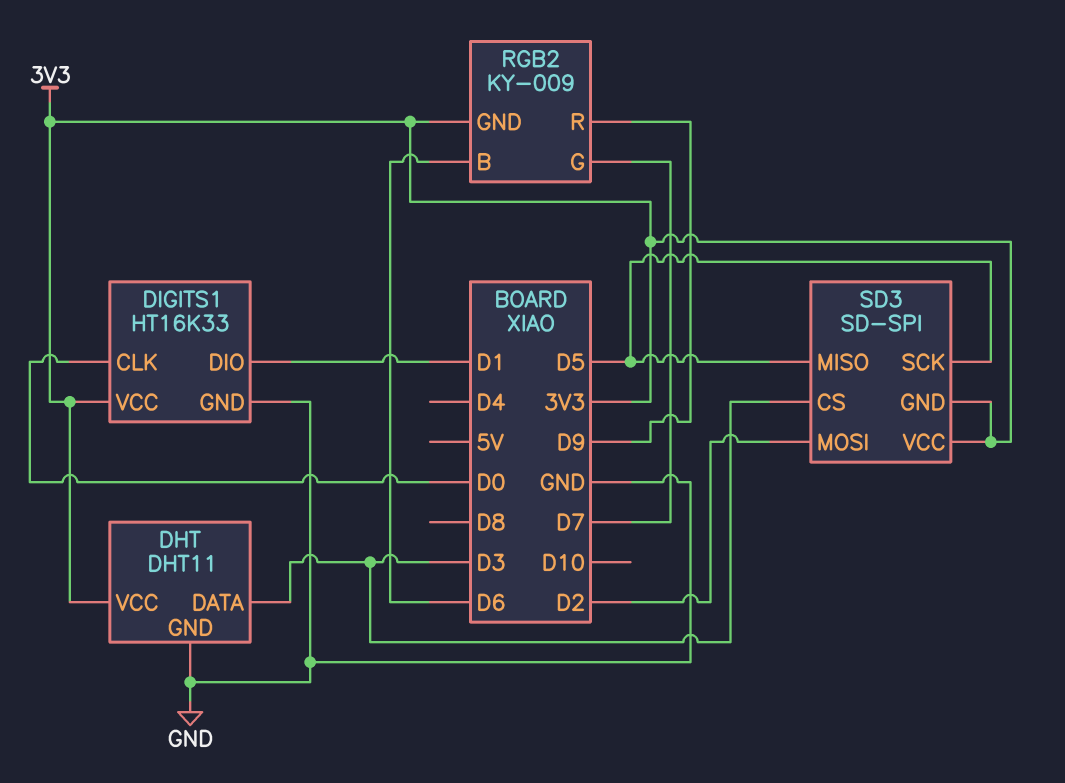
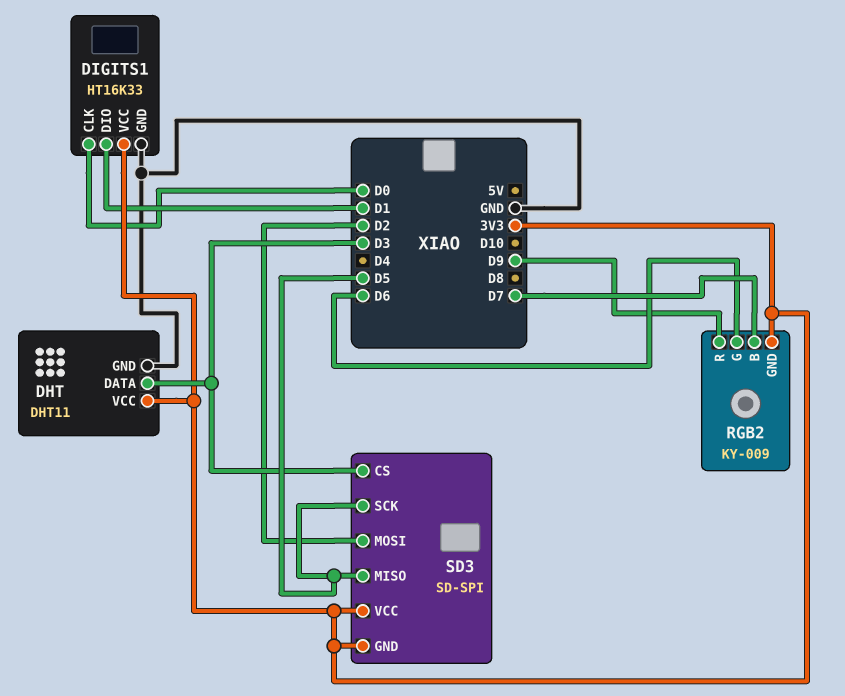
RGB2 pin B: D6 -> D7
RGB2 pin G: D7 -> D6

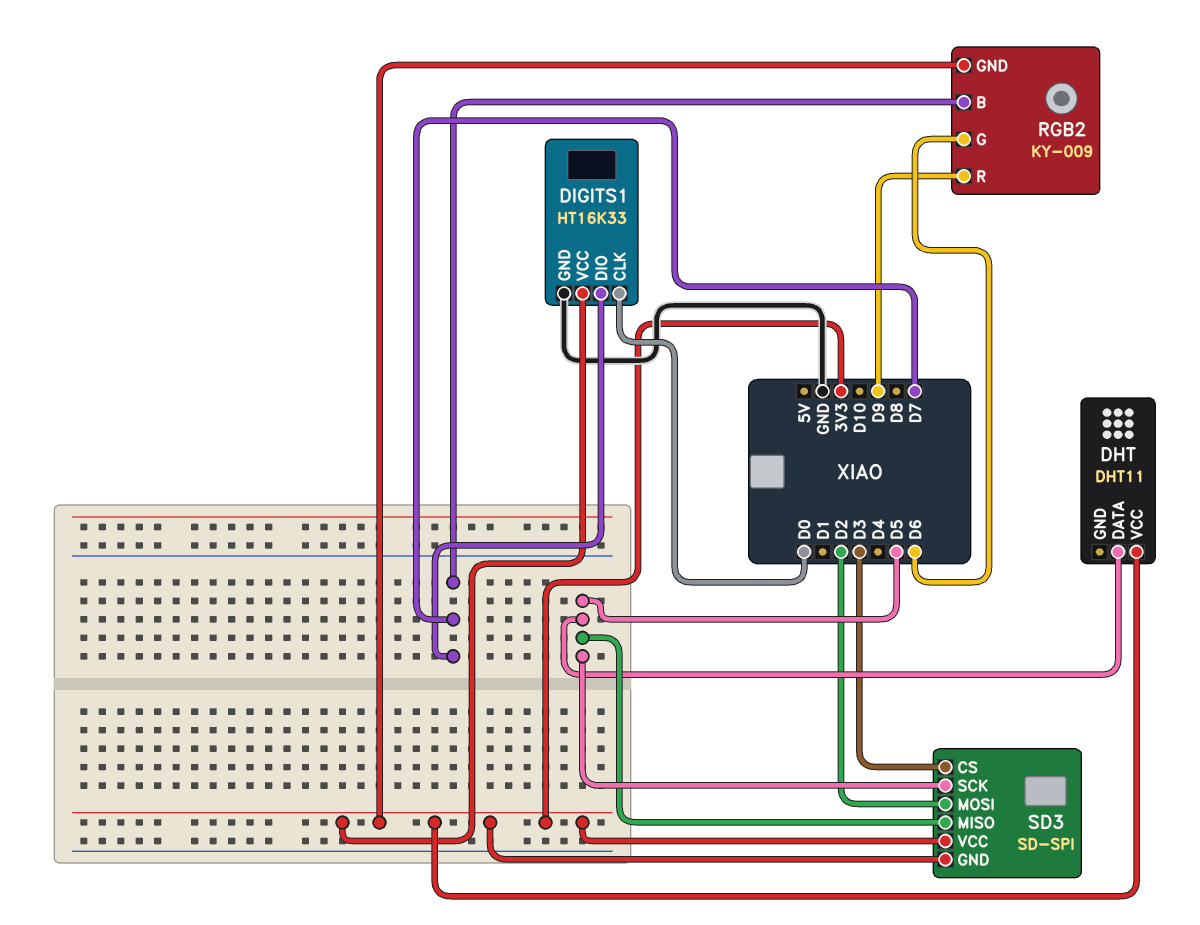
DHT pin DATA: D3 -> D5
DHT pin GND: GND -> none
DIGITS1 pin DIO: D1 -> D7

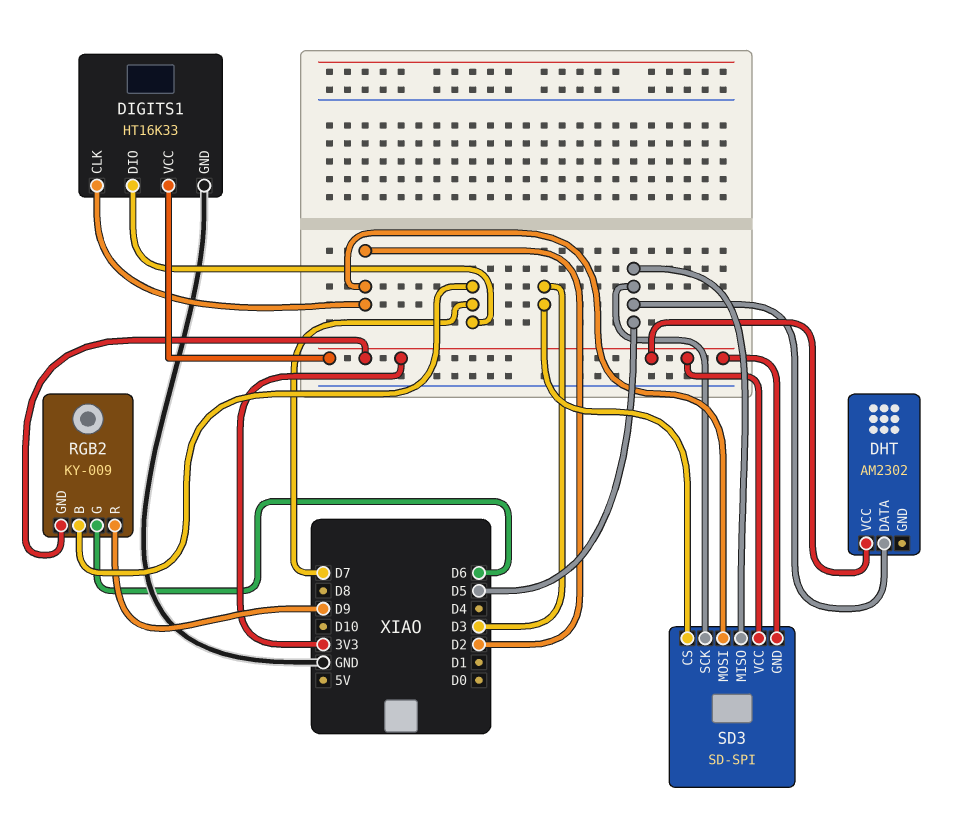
DHT: DHT11 -> AM2302
DIGITS1 pin CLK: D0 -> D2

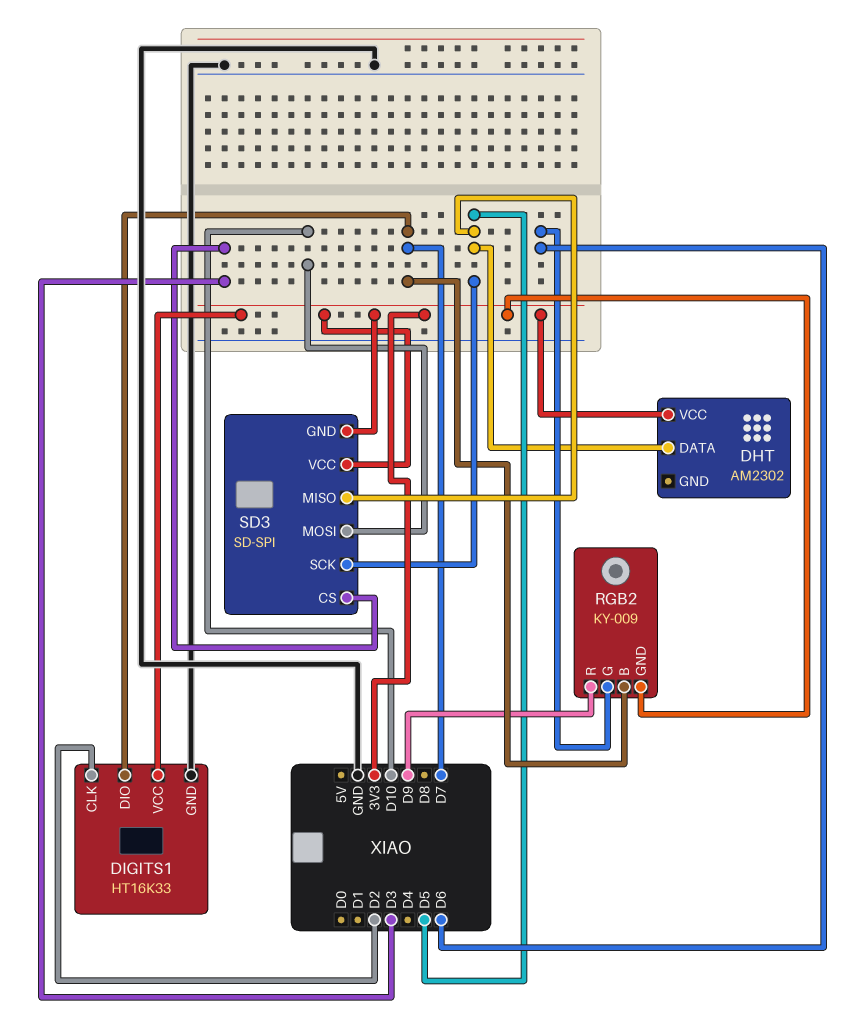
SD3 pin MOSI: D2 -> D10

